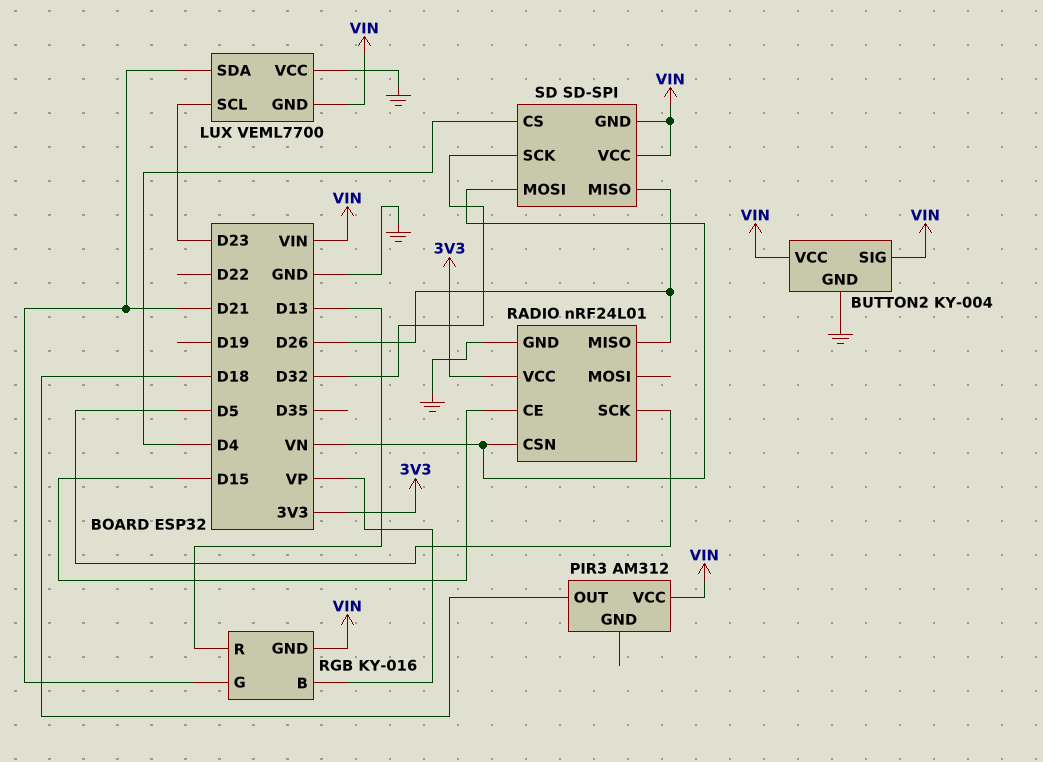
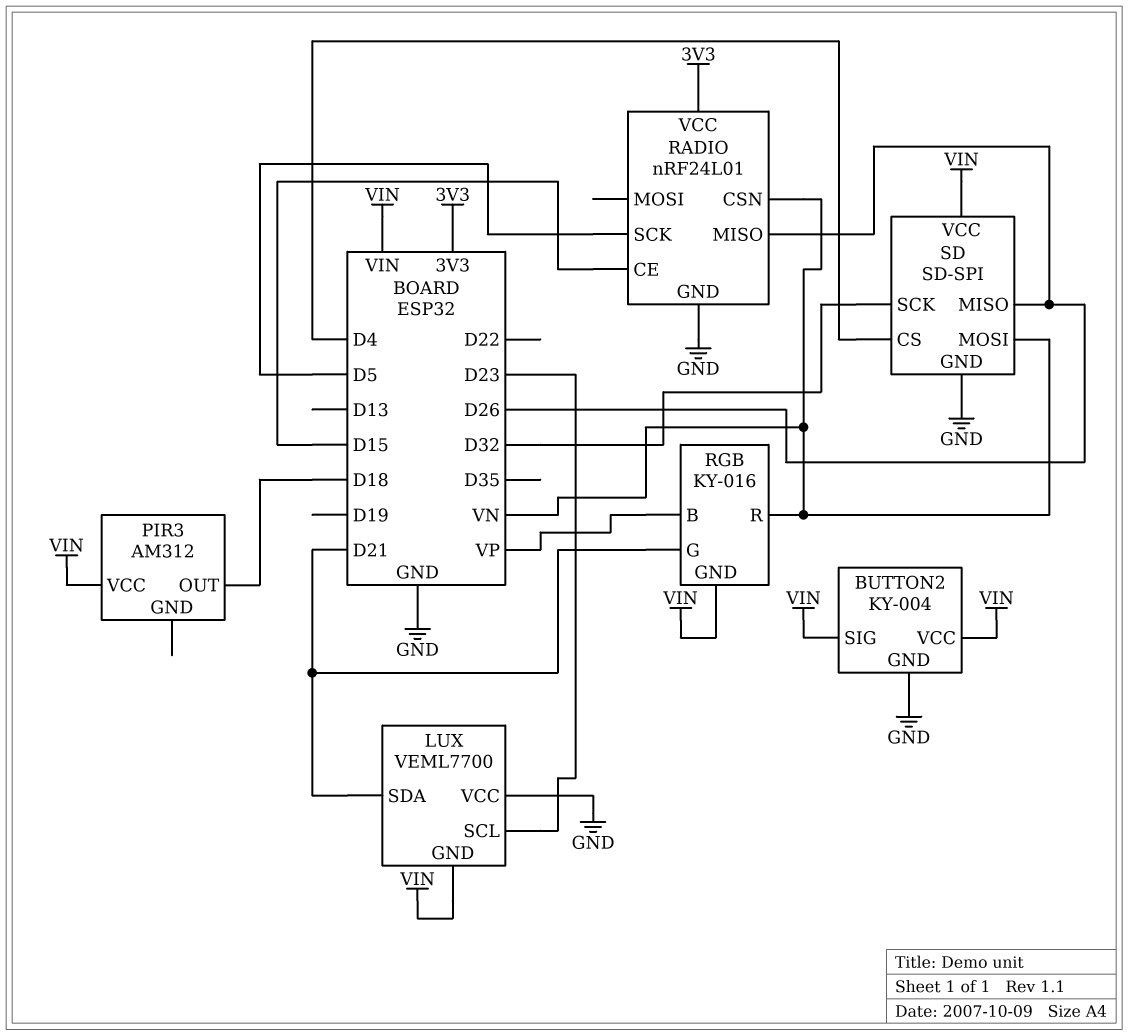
RGB pin R: D13 -> VN
SD pin GND: VIN -> GND

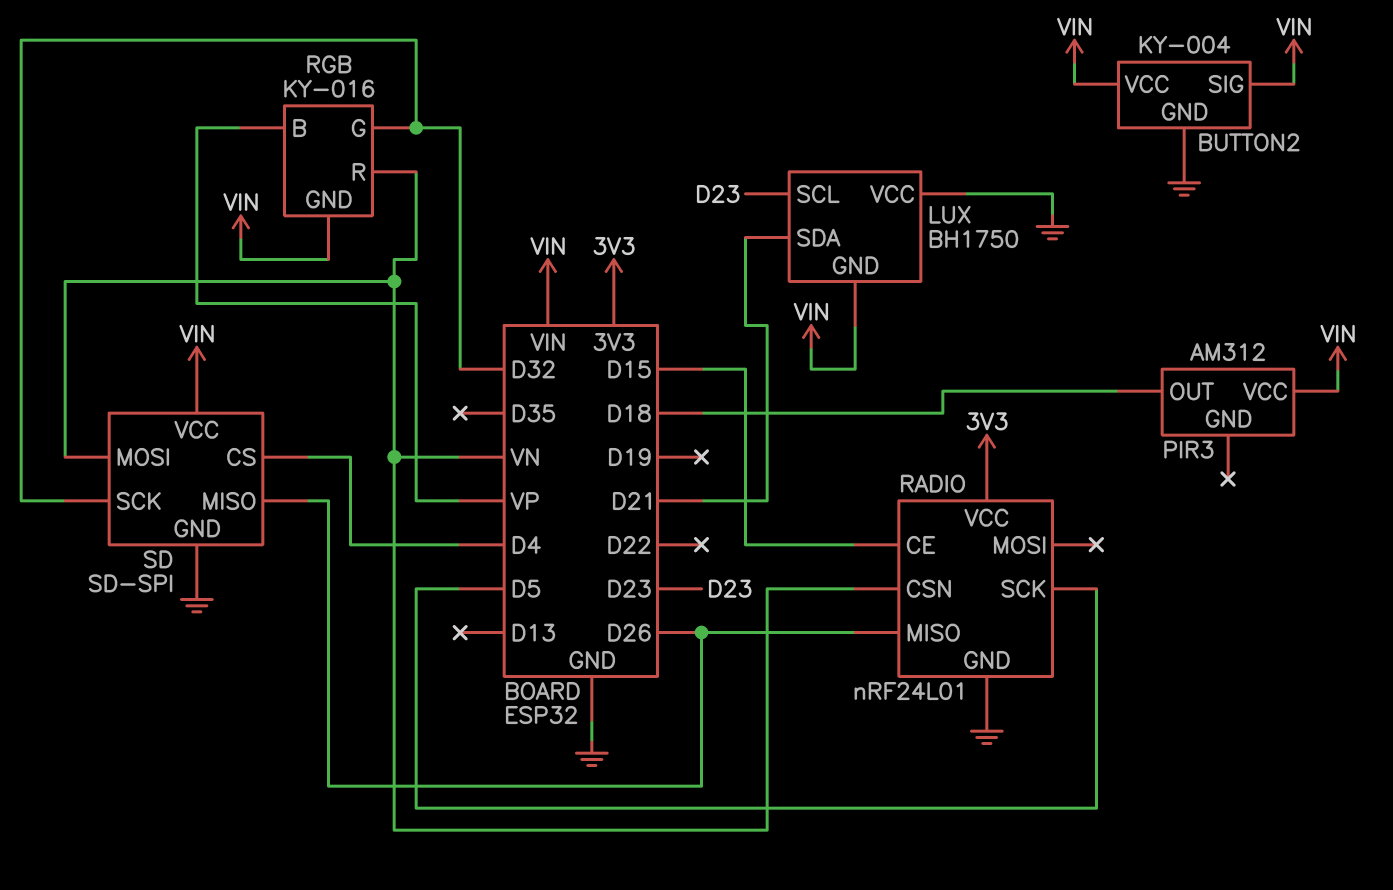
LUX: VEML7700 -> BH1750
RGB pin G: D21 -> D32

